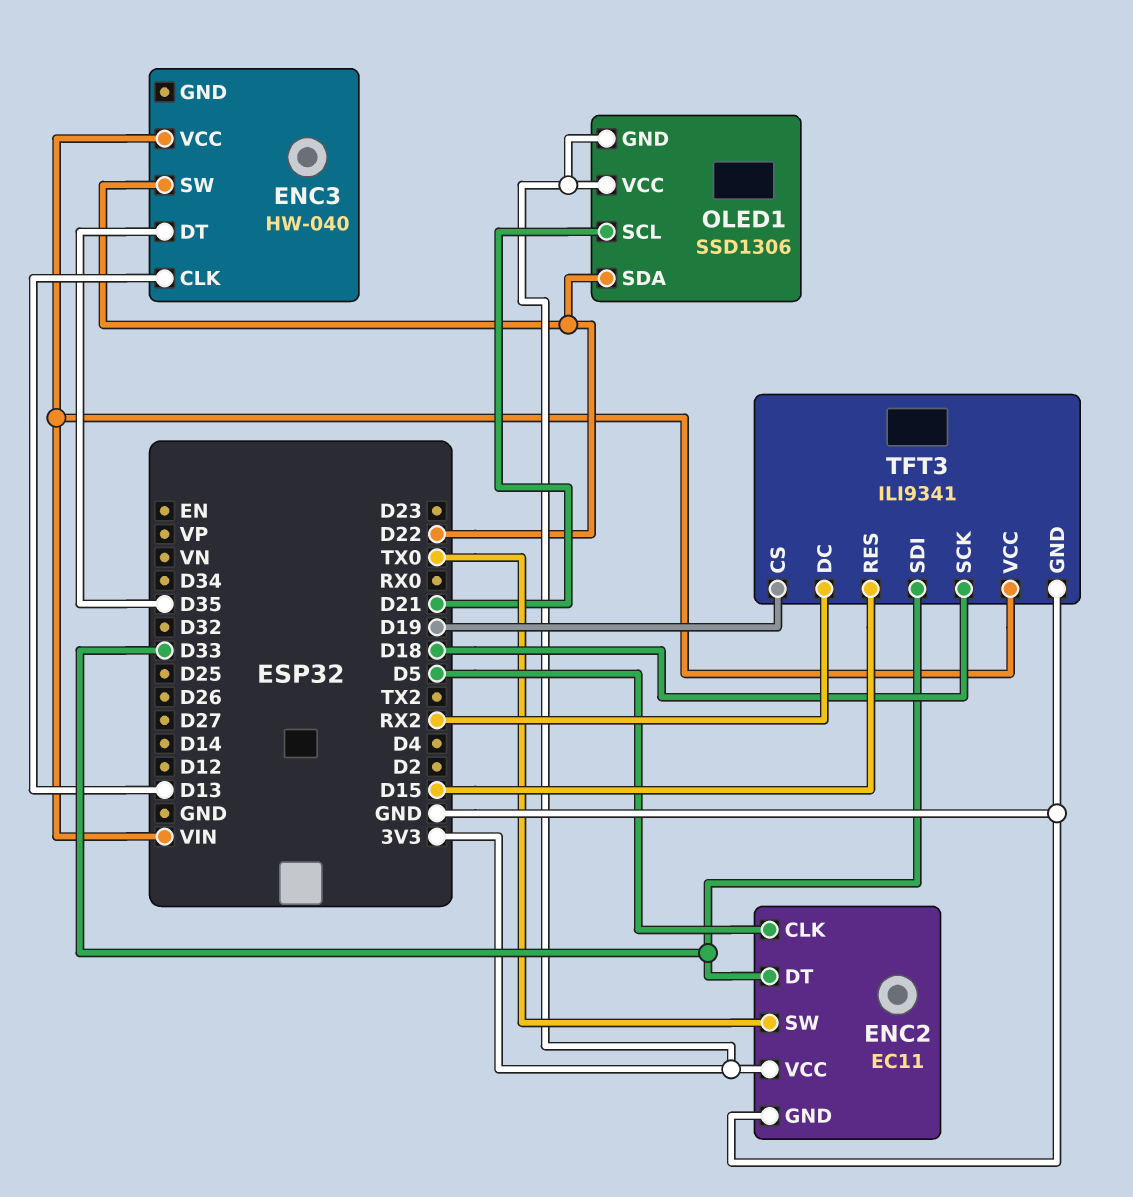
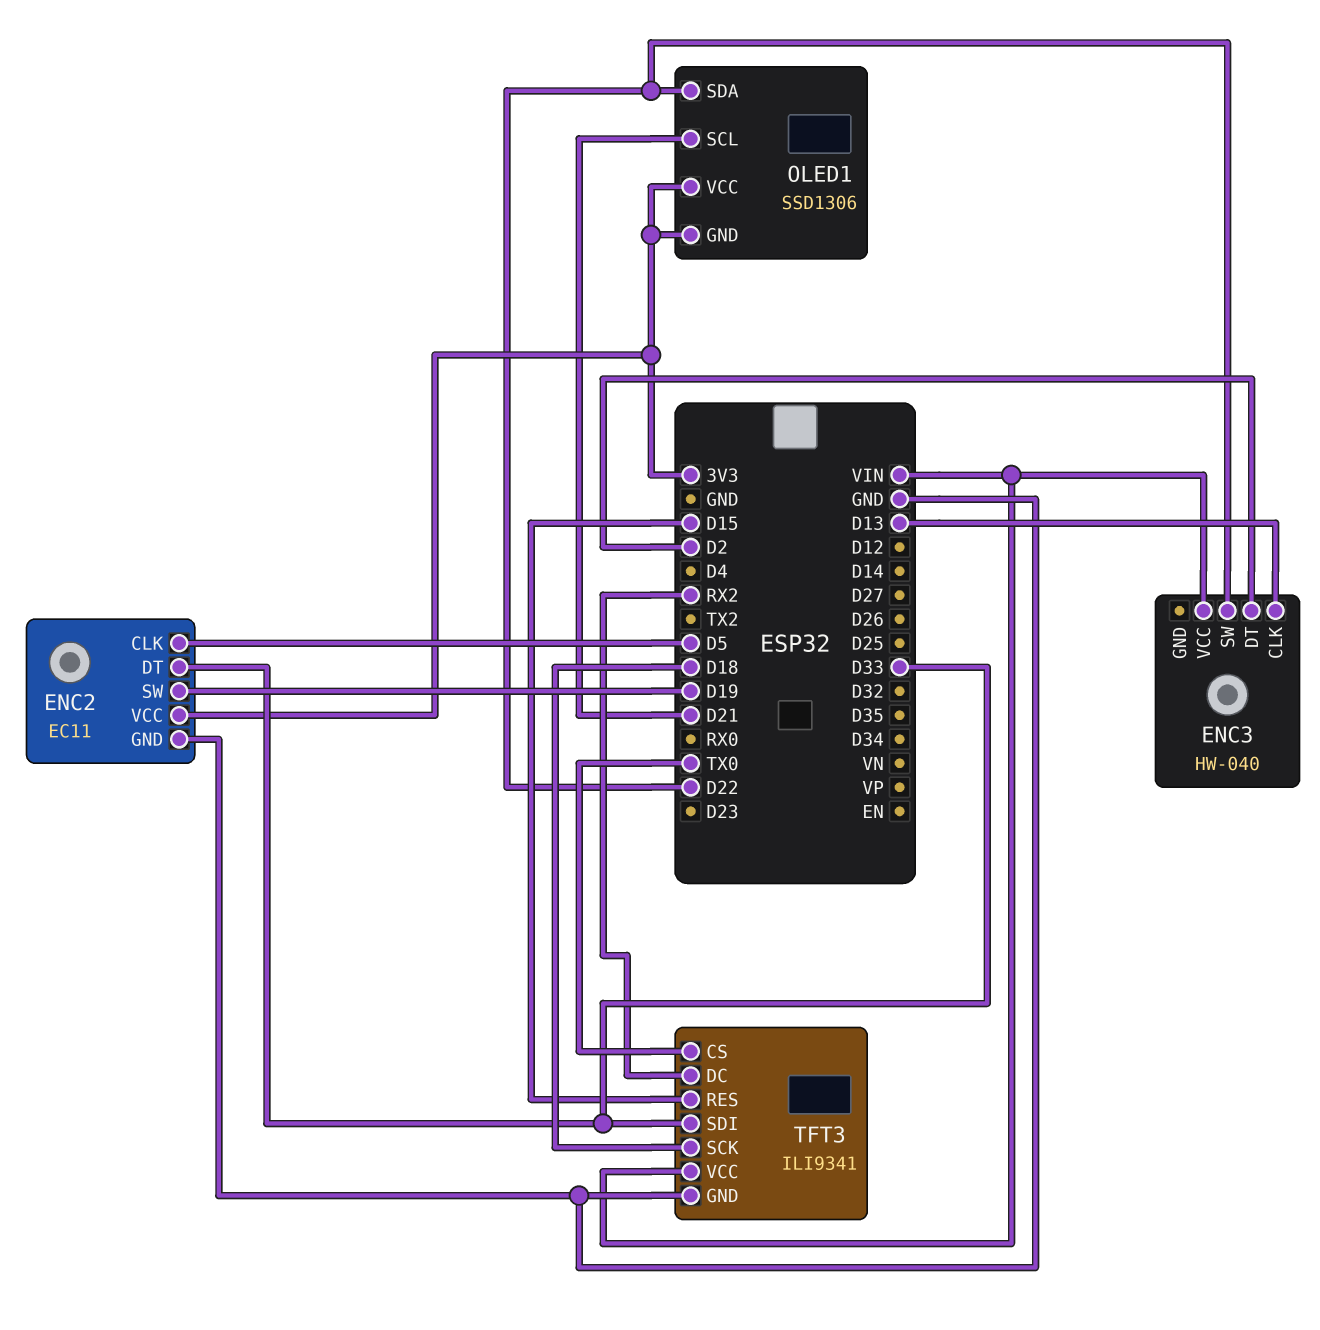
ENC2 pin SW: TX0 -> D19
ENC3 pin DT: D35 -> D2
TFT3 pin CS: D19 -> TX0

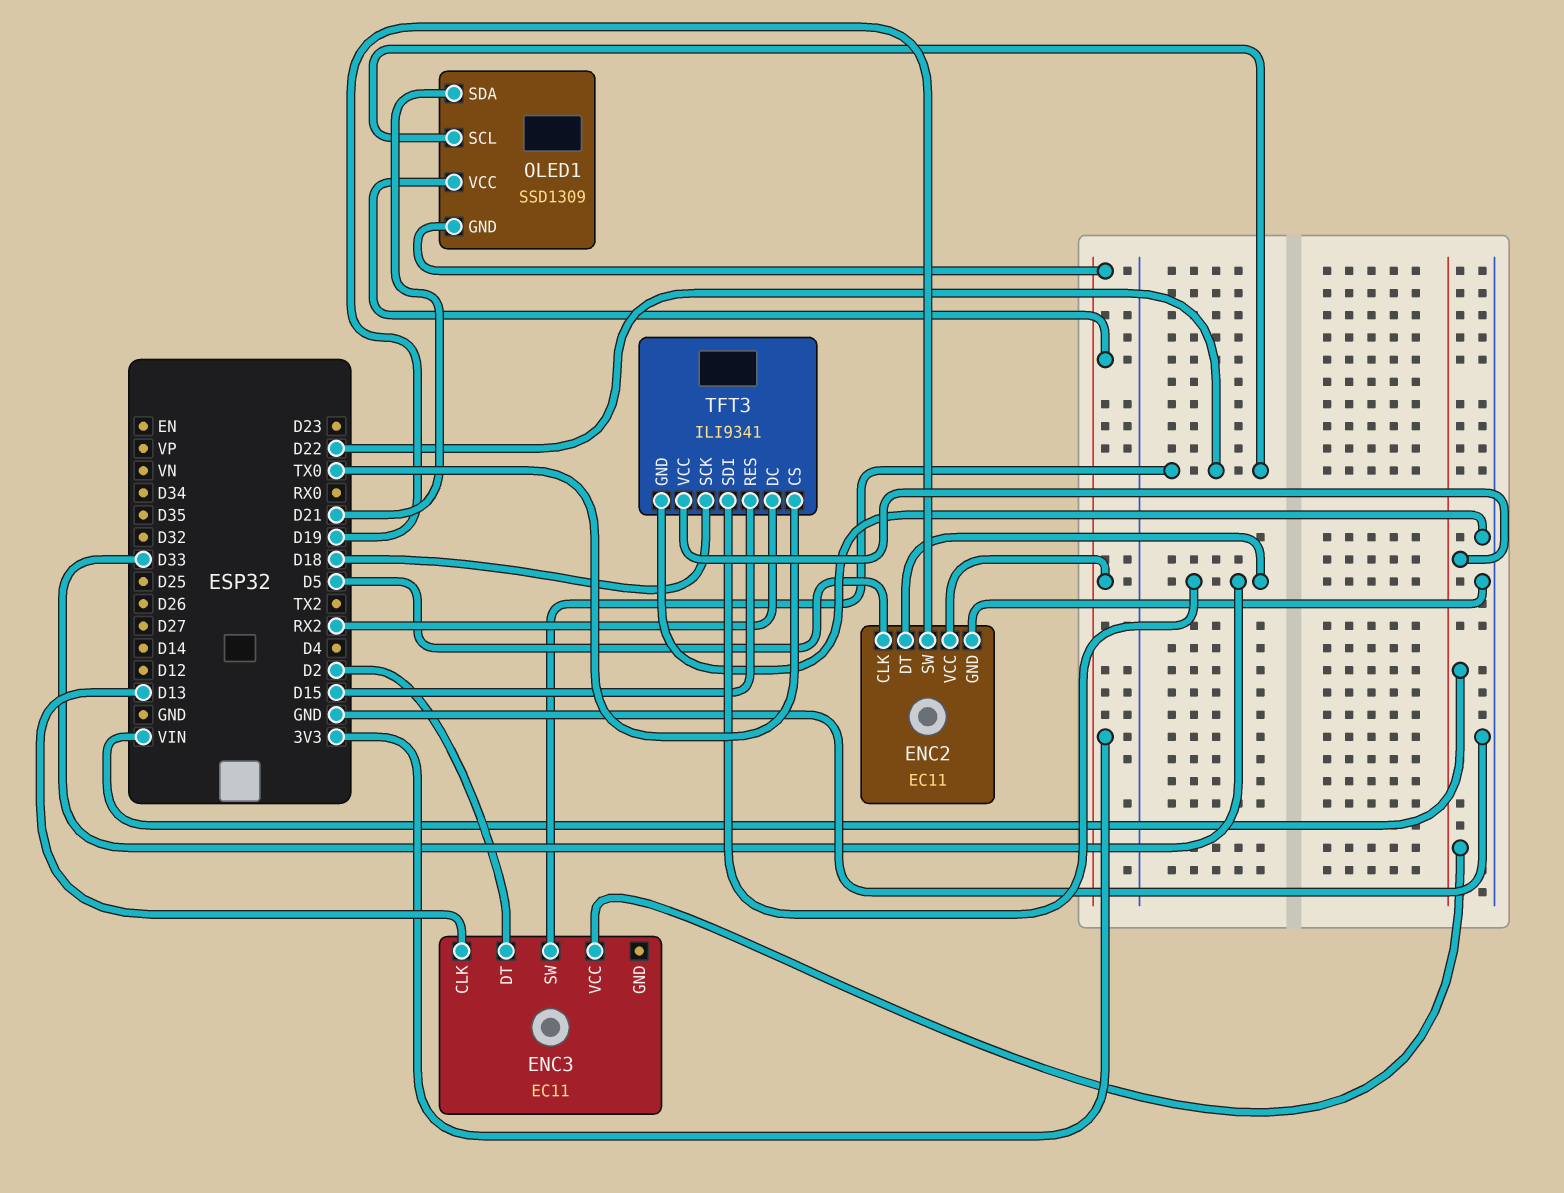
ENC3: HW-040 -> EC11
OLED1: SSD1306 -> SSD1309
OLED1 pin SCL: D21 -> D22
OLED1 pin SDA: D22 -> D21

